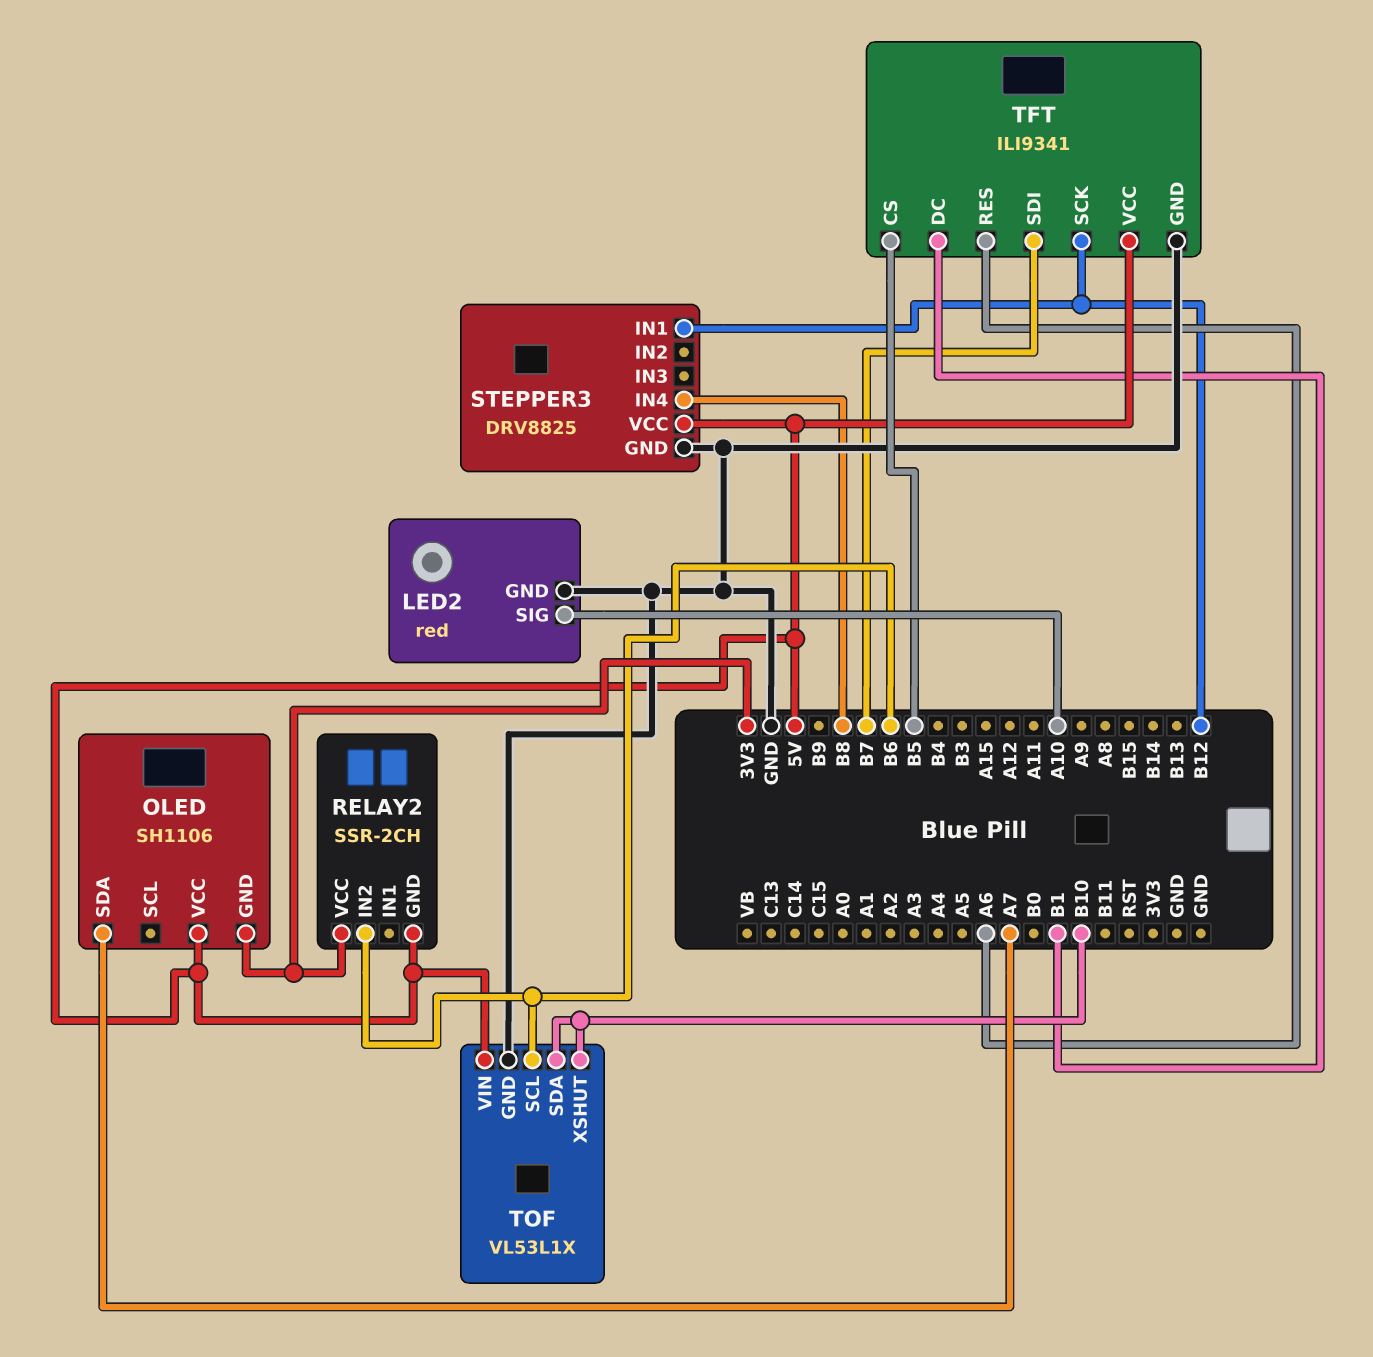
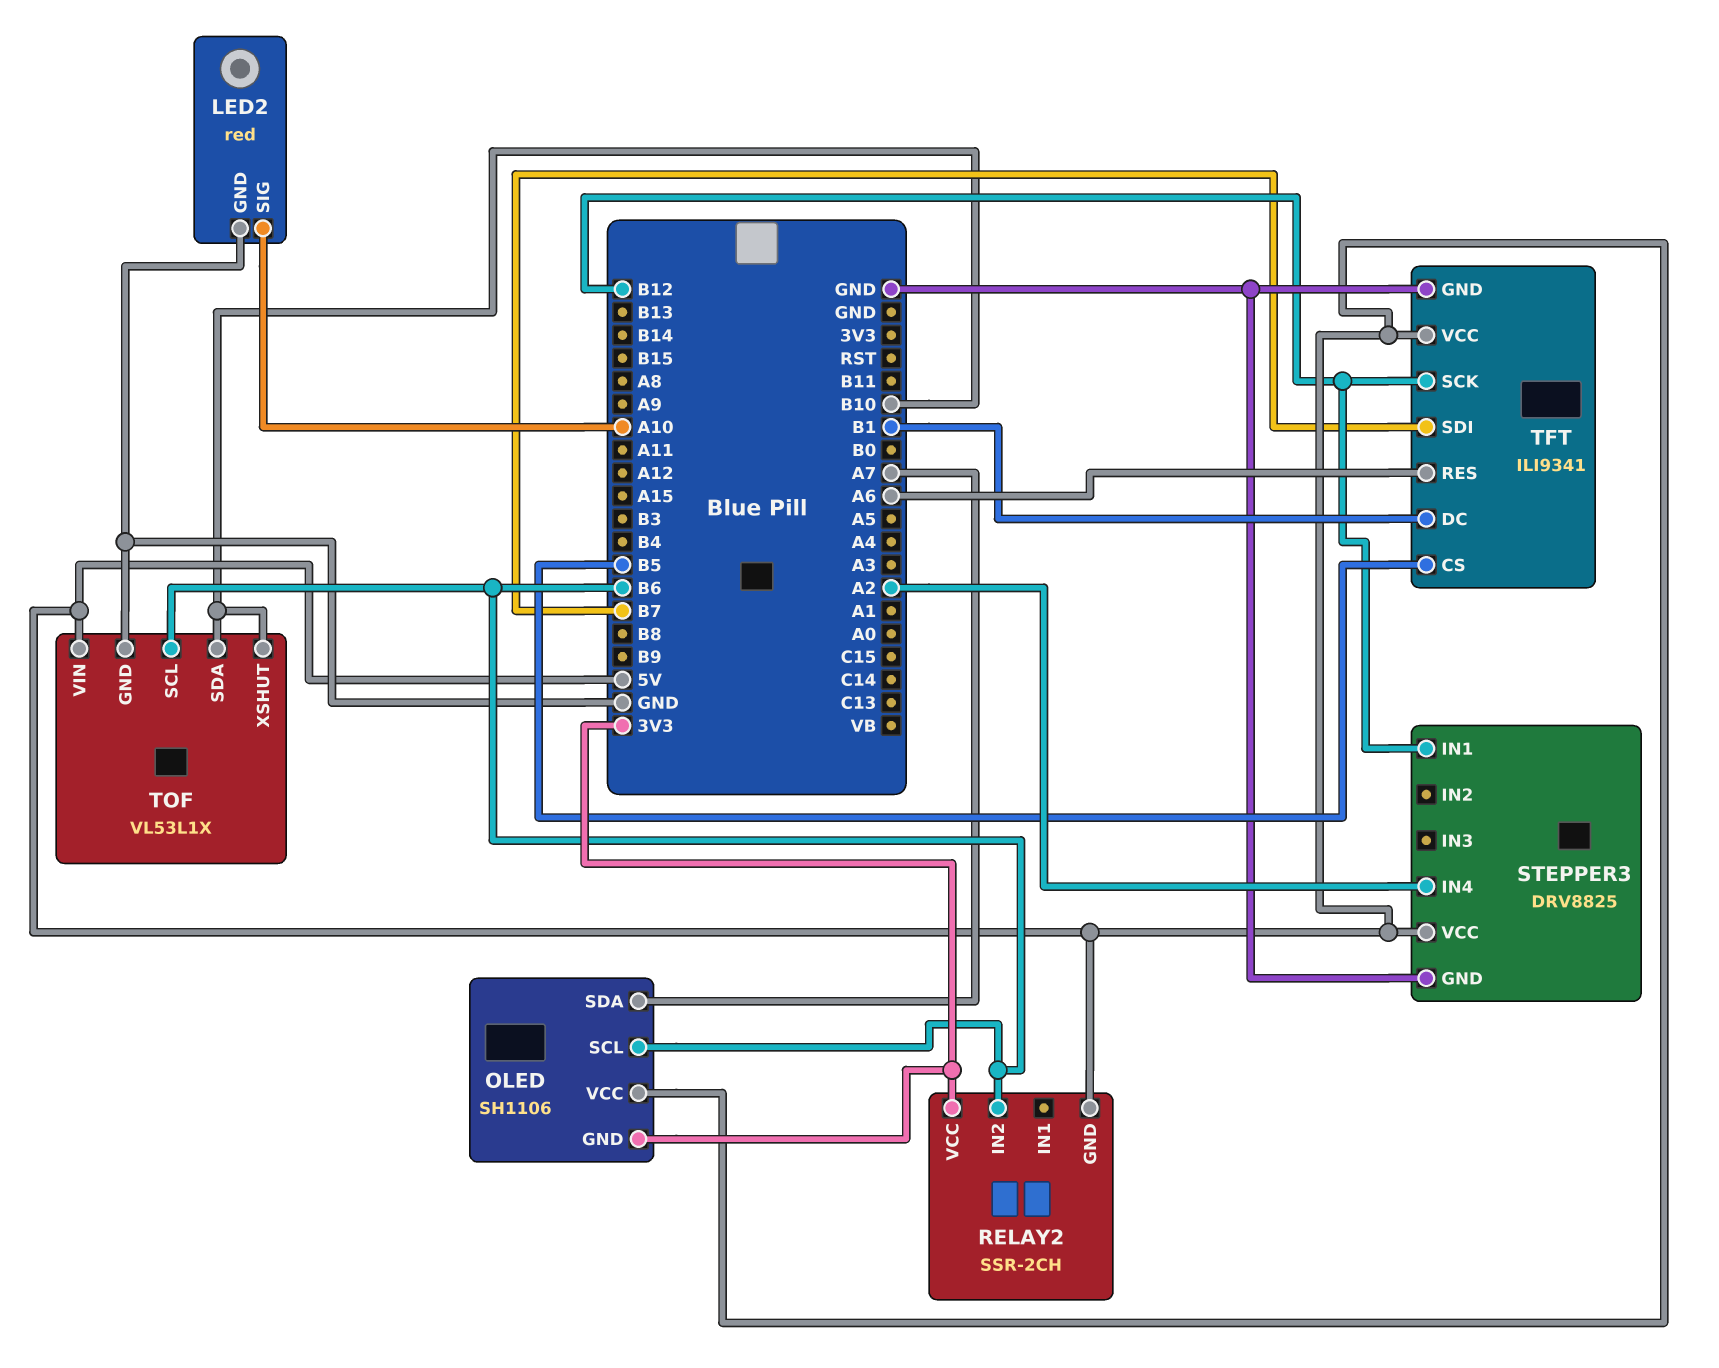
OLED pin SCL: none -> B6
STEPPER3 pin IN4: B8 -> A2

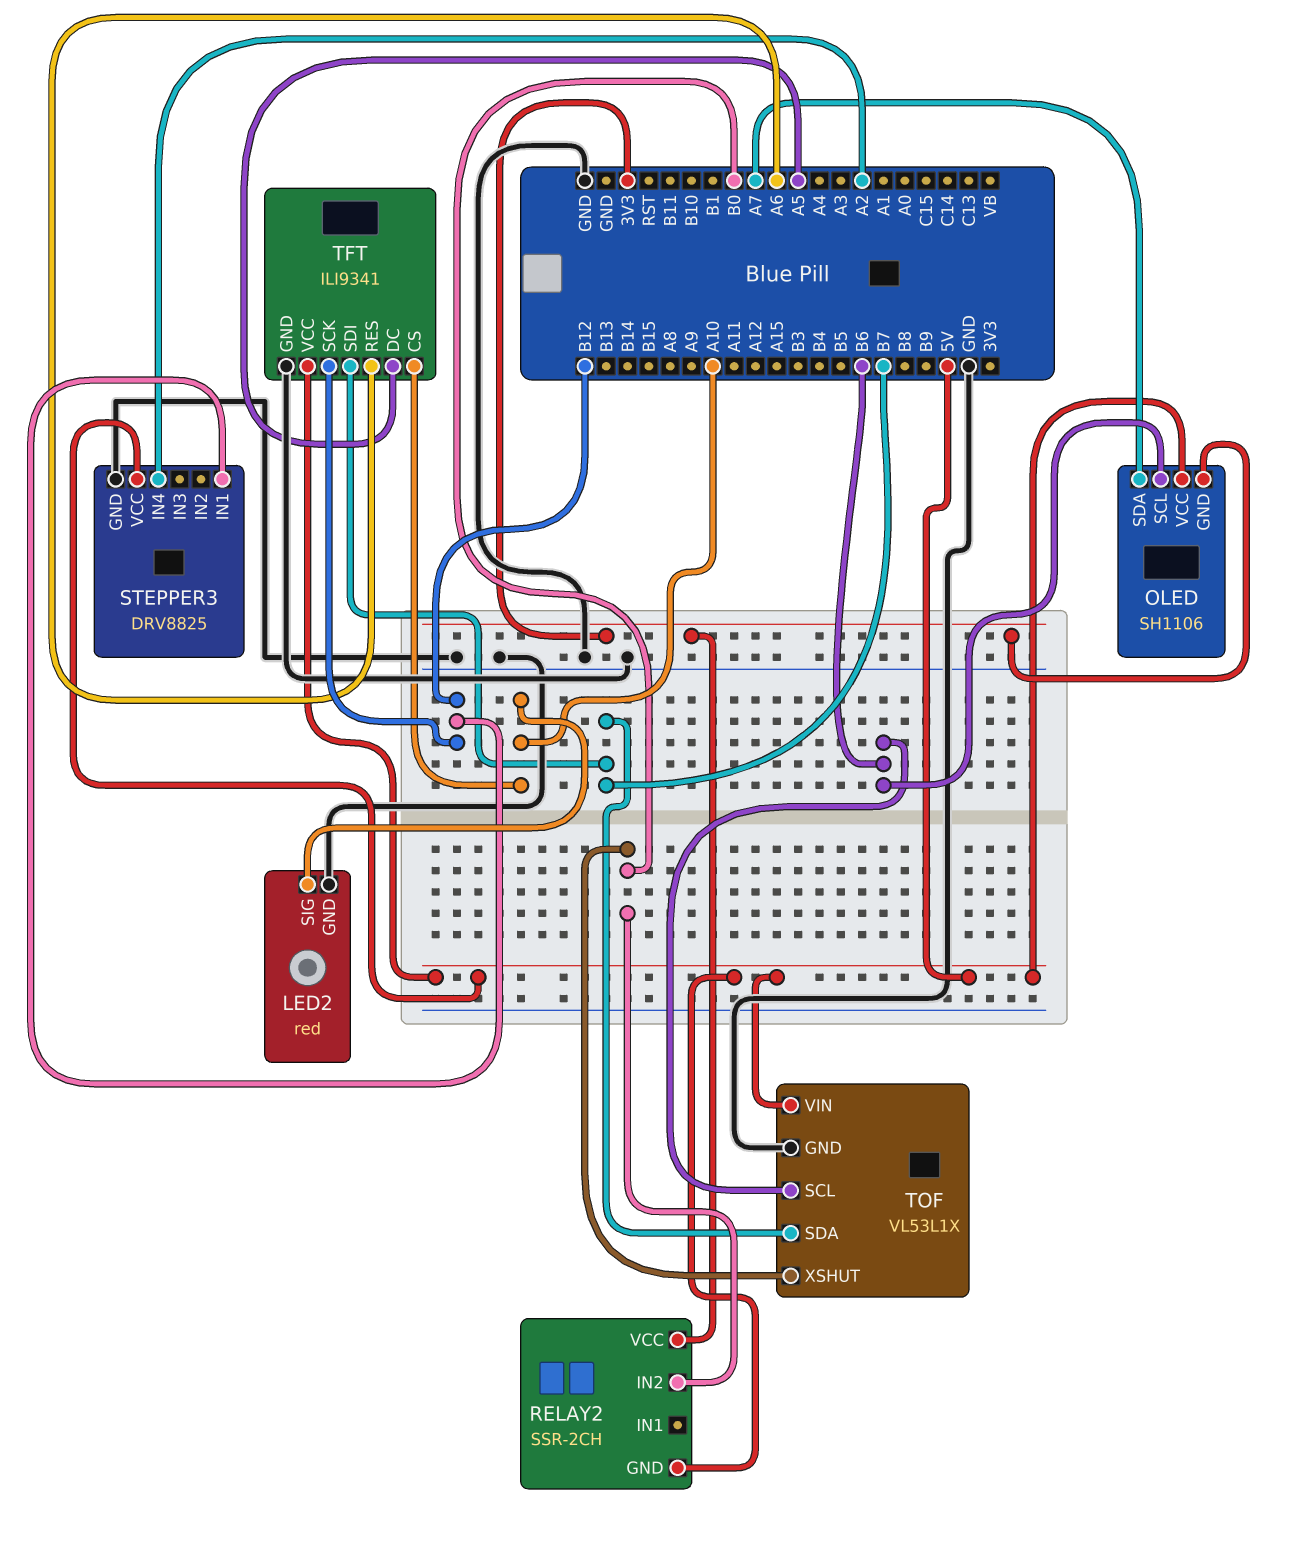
RELAY2 pin IN2: B6 -> B0
TFT pin CS: B5 -> A10
TFT pin DC: B1 -> A5
TOF pin SDA: B10 -> B7
TOF pin XSHUT: B10 -> B0

